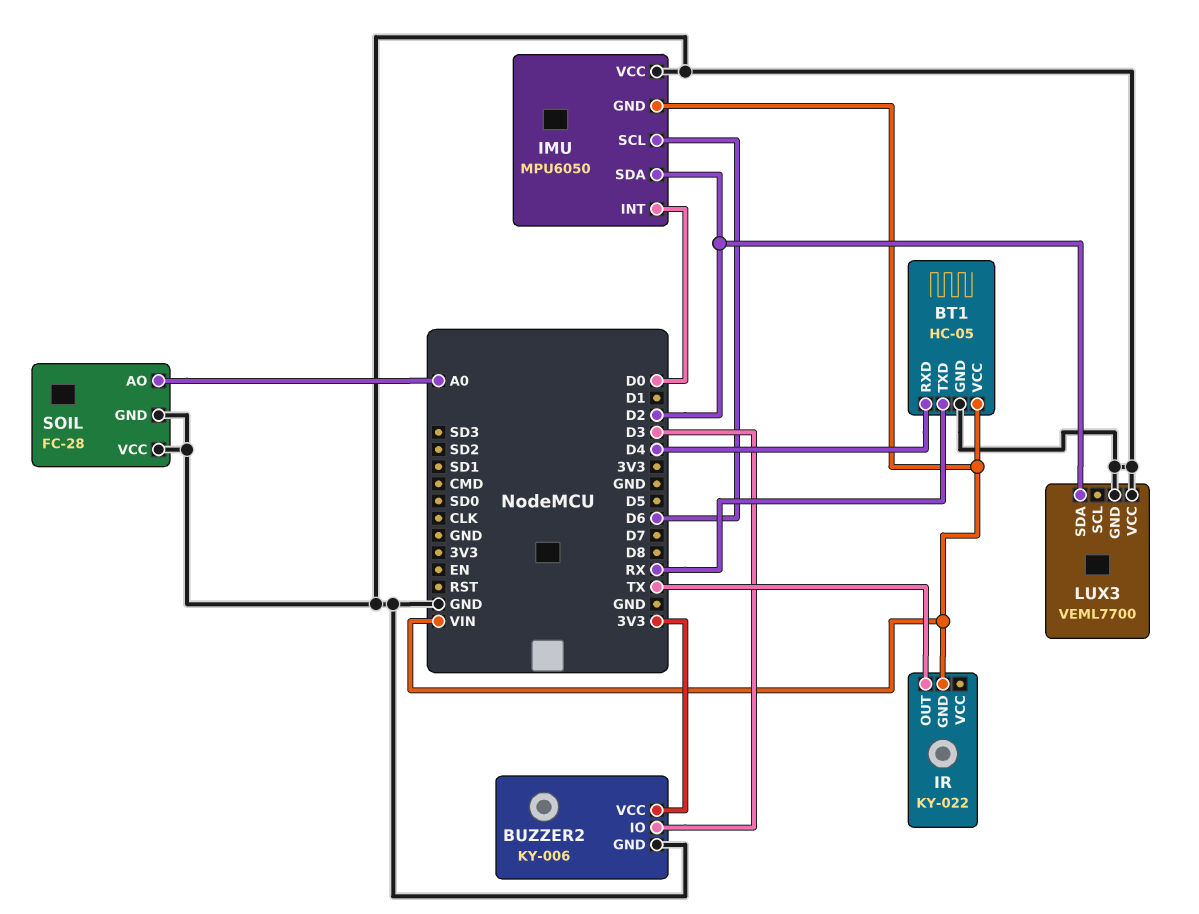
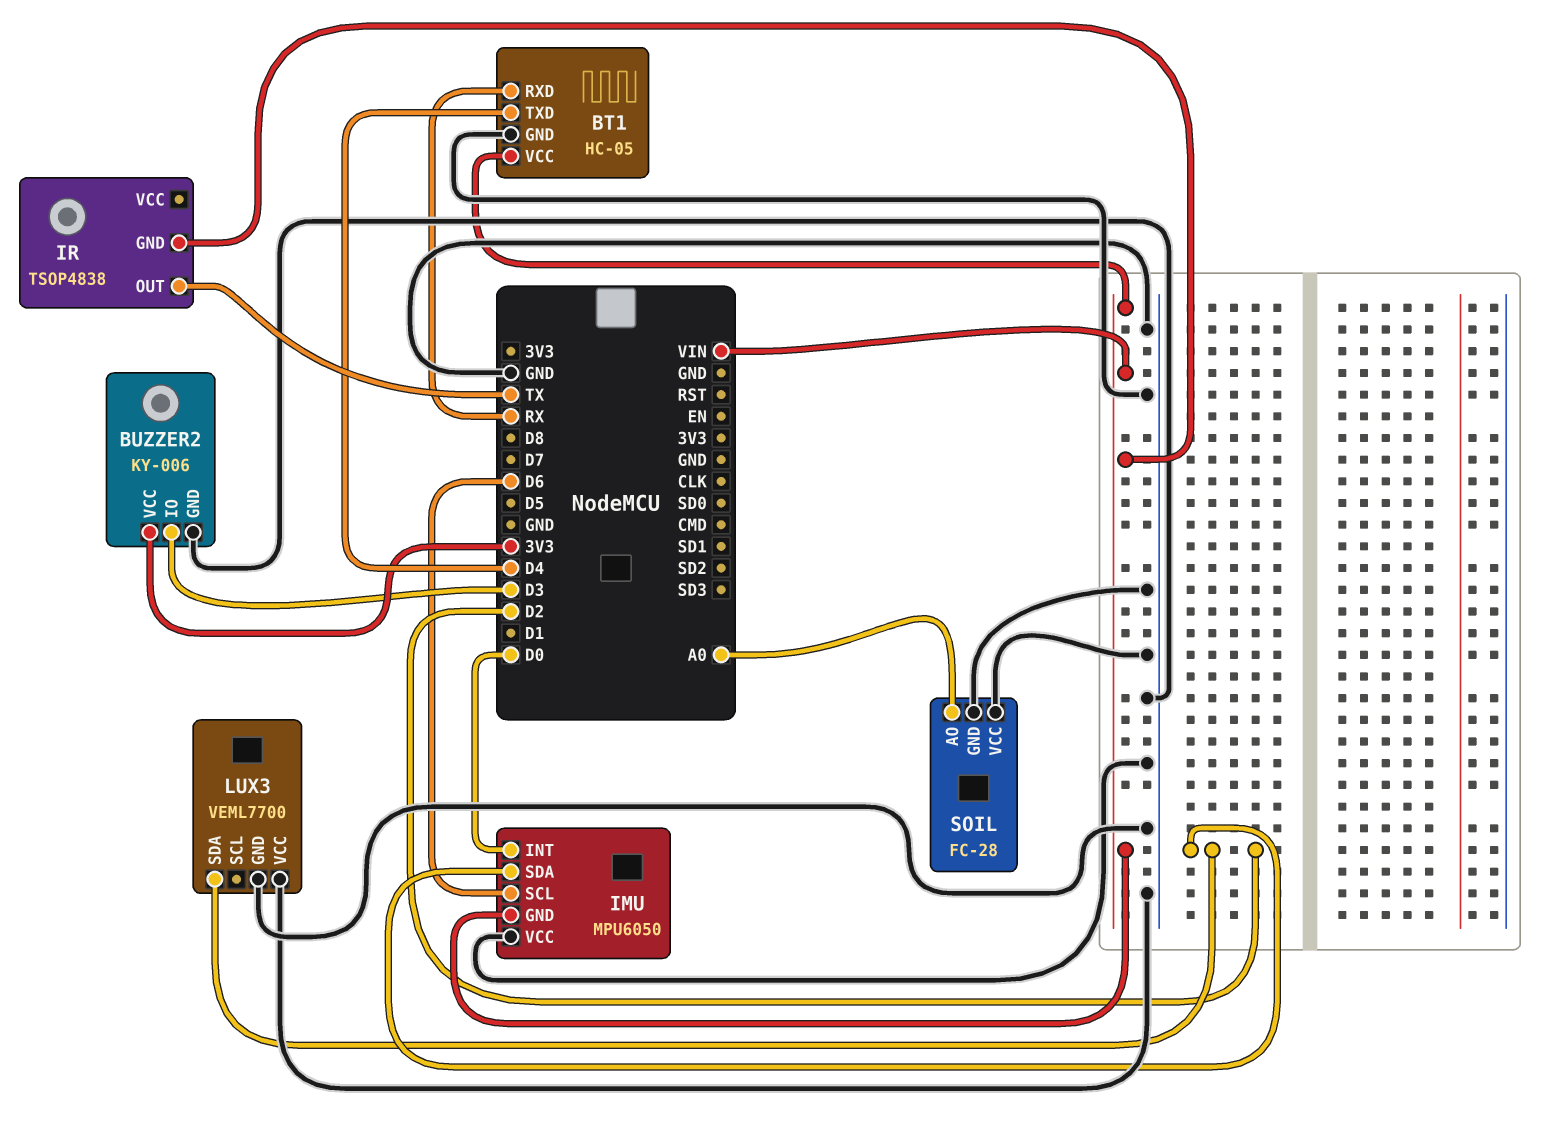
BT1 pin RXD: D4 -> RX
BT1 pin TXD: RX -> D4
IR: KY-022 -> TSOP4838

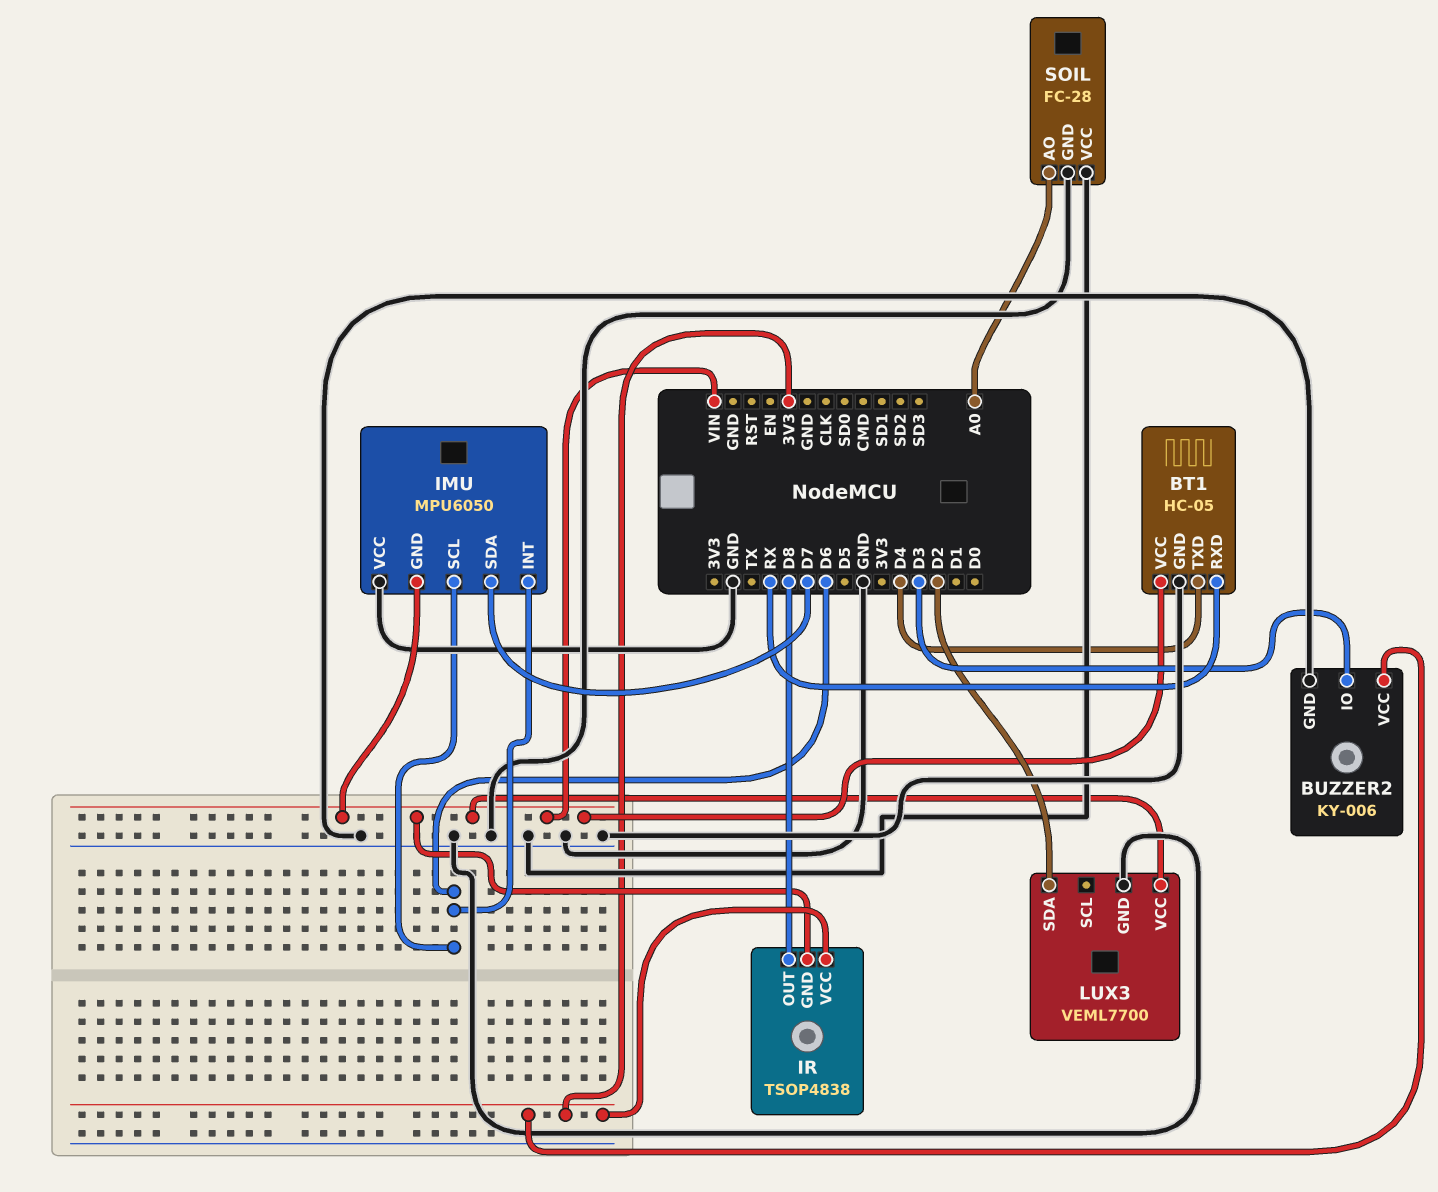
IMU pin INT: D0 -> D6
IMU pin SDA: D2 -> D7
IR pin OUT: TX -> D8
IR pin VCC: none -> 3V3
LUX3 pin VCC: GND -> VIN

